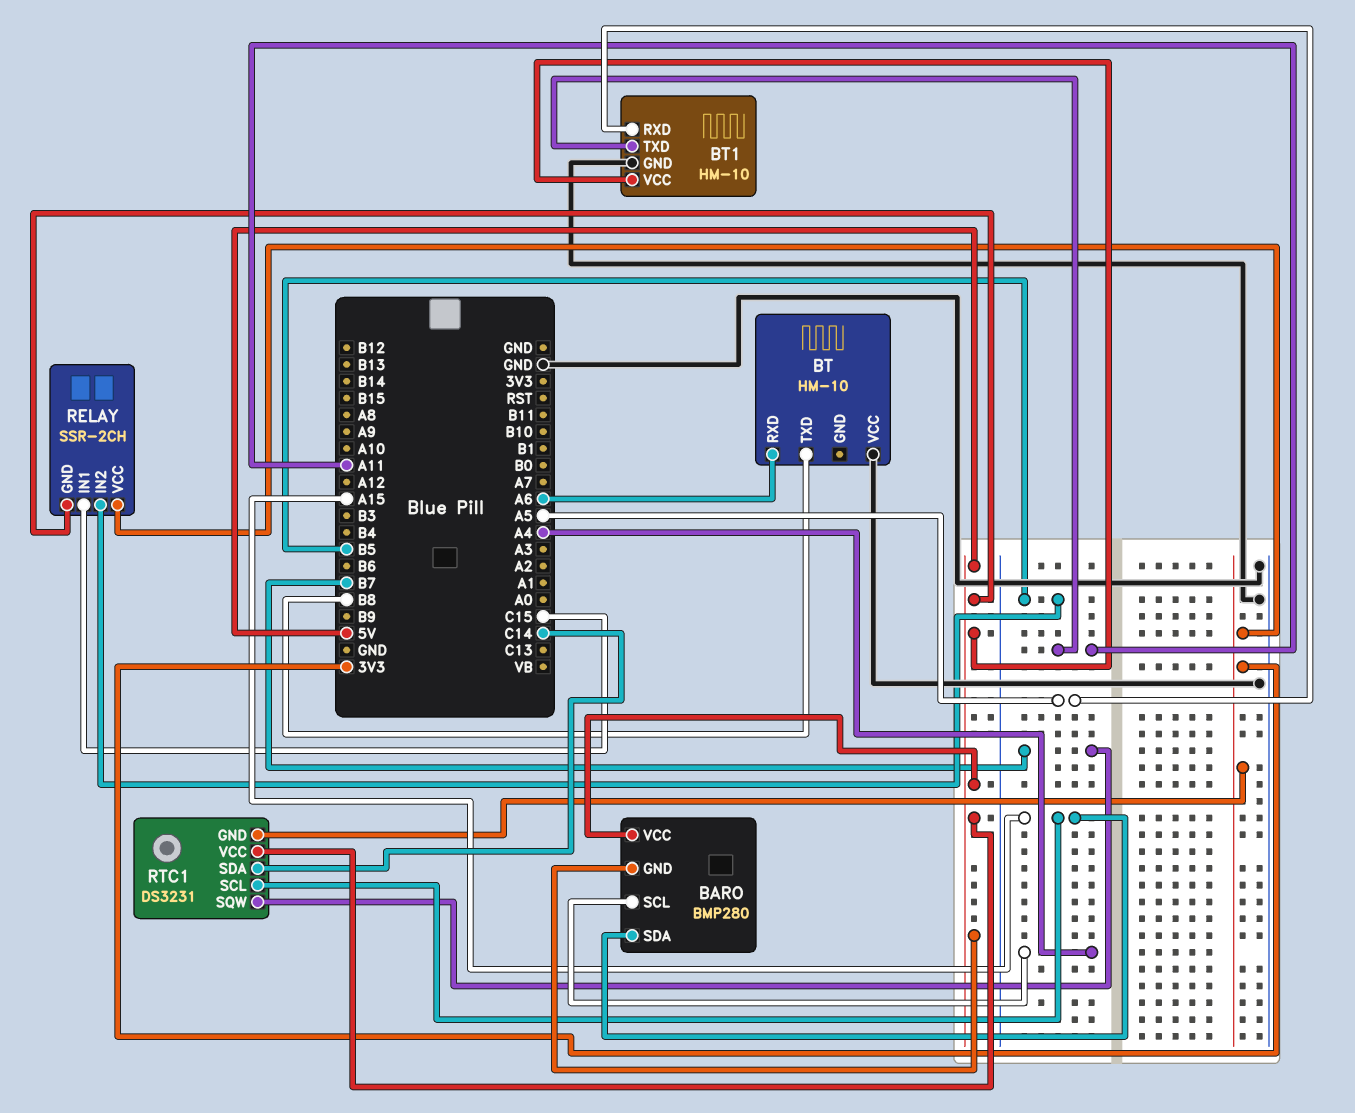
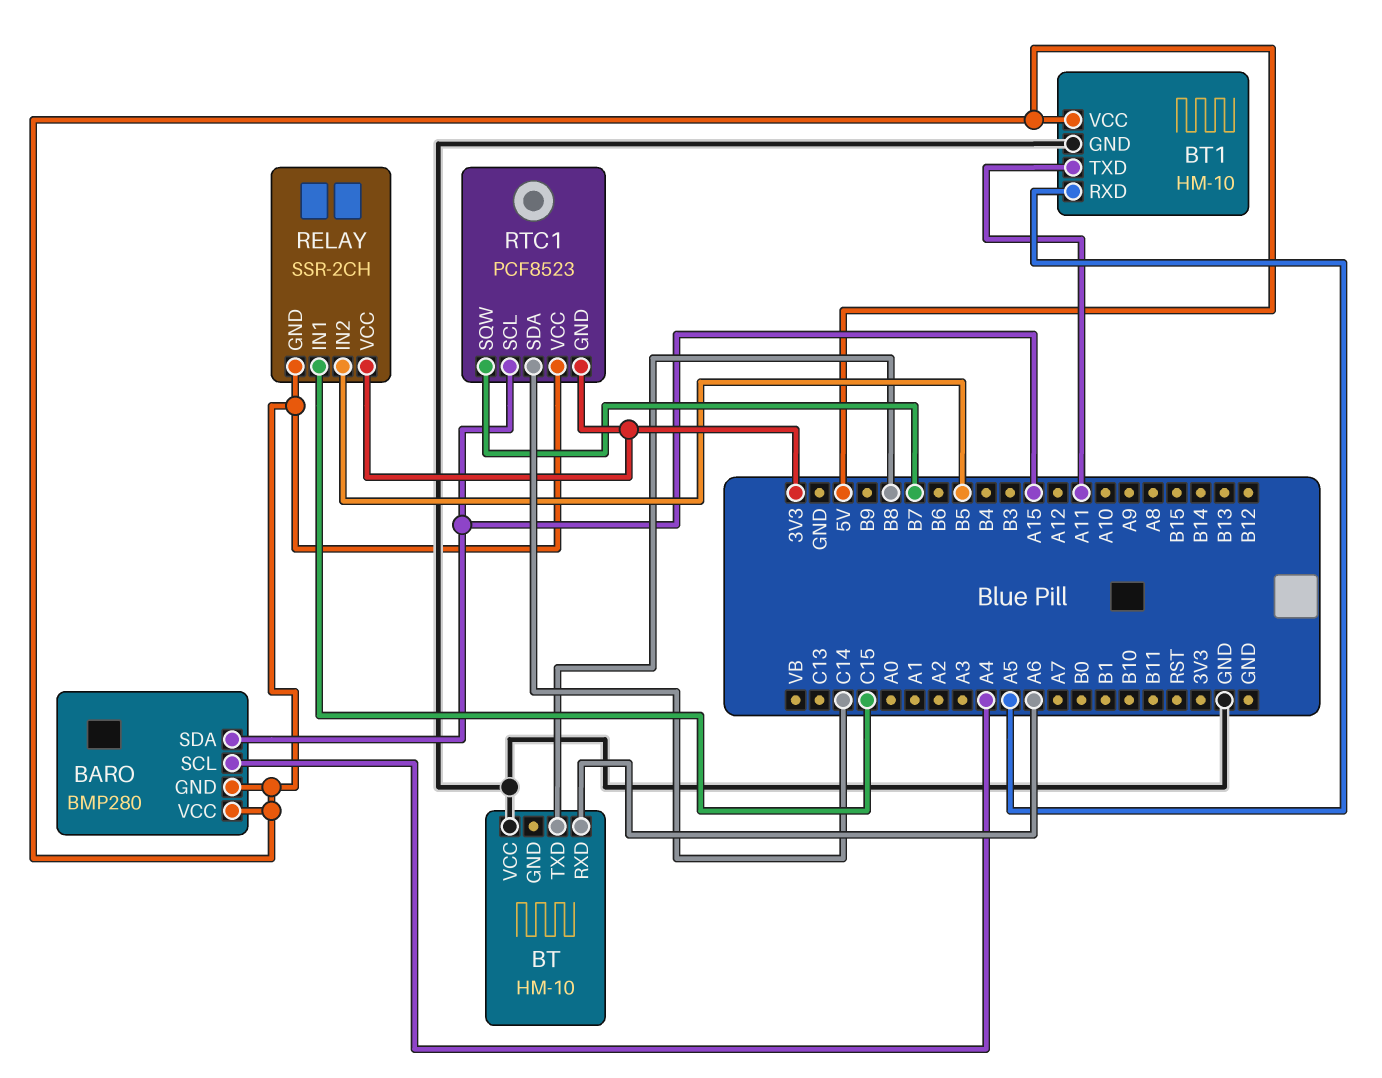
RTC1: DS3231 -> PCF8523

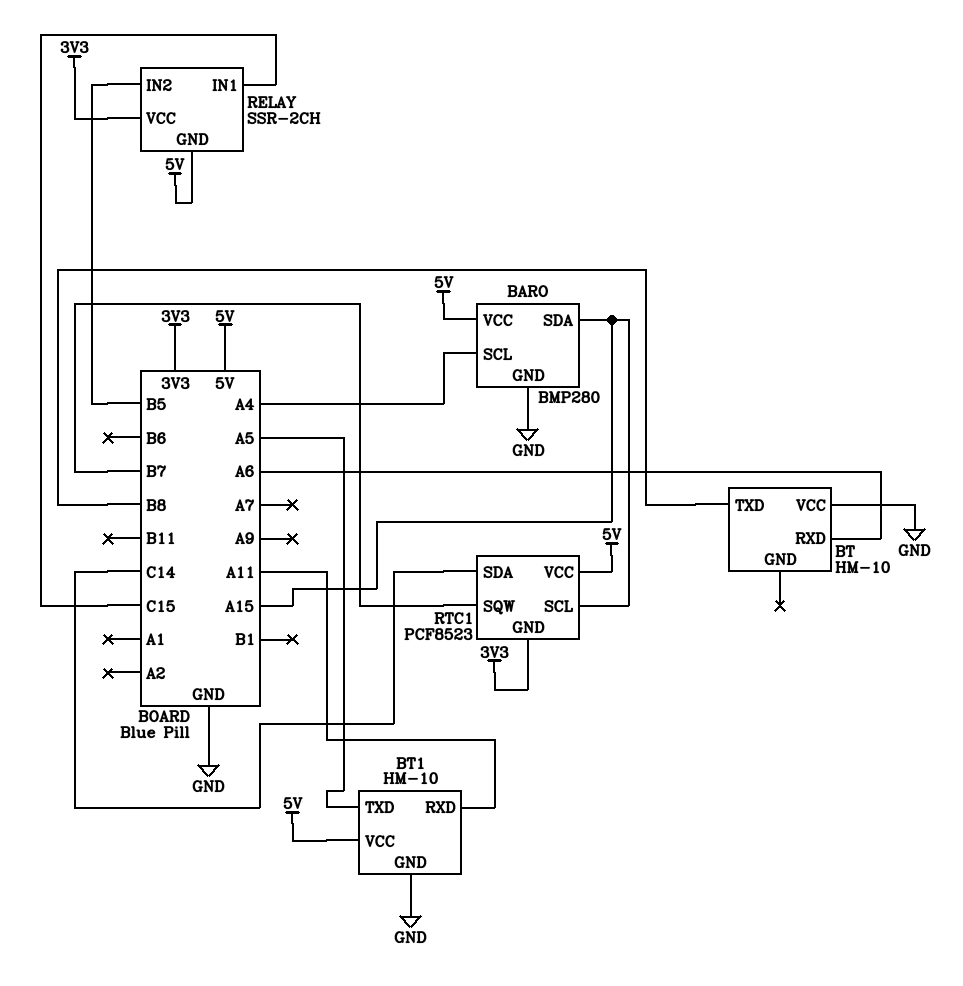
BARO pin GND: 5V -> GND
BT1 pin RXD: A5 -> A11
BT1 pin TXD: A11 -> A5

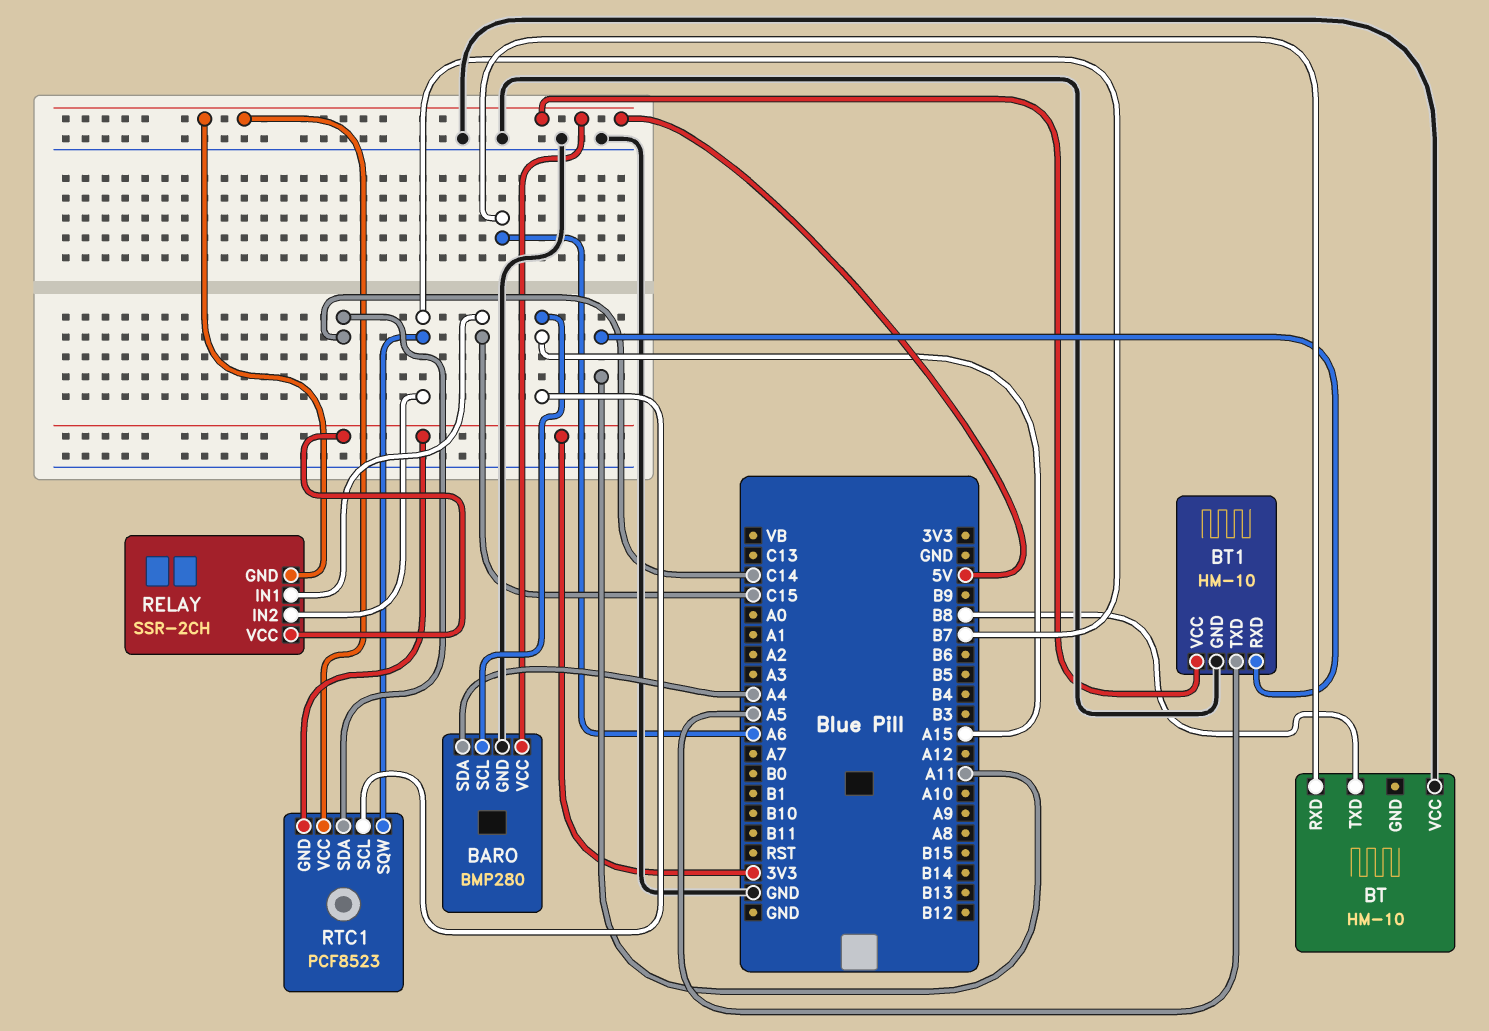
BARO pin SCL: A4 -> A15
BARO pin SDA: A15 -> A4
RELAY pin IN2: B5 -> B7

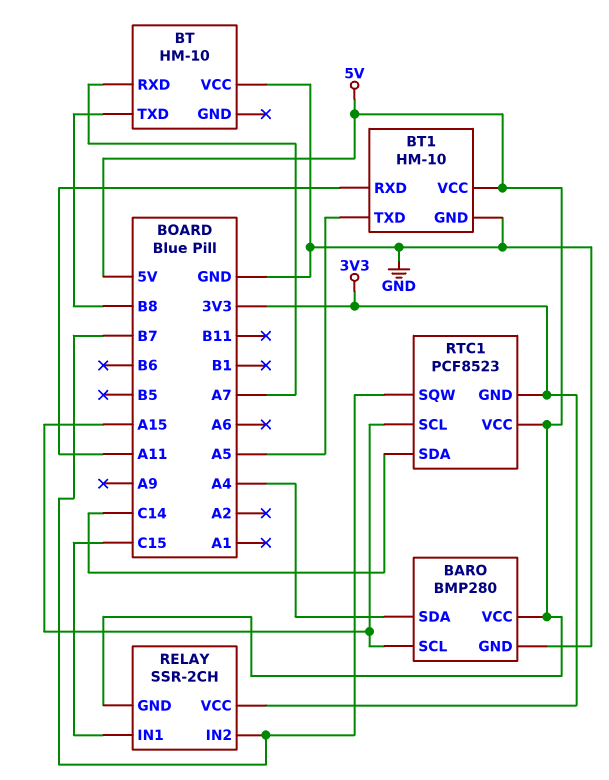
BT pin RXD: A6 -> A7

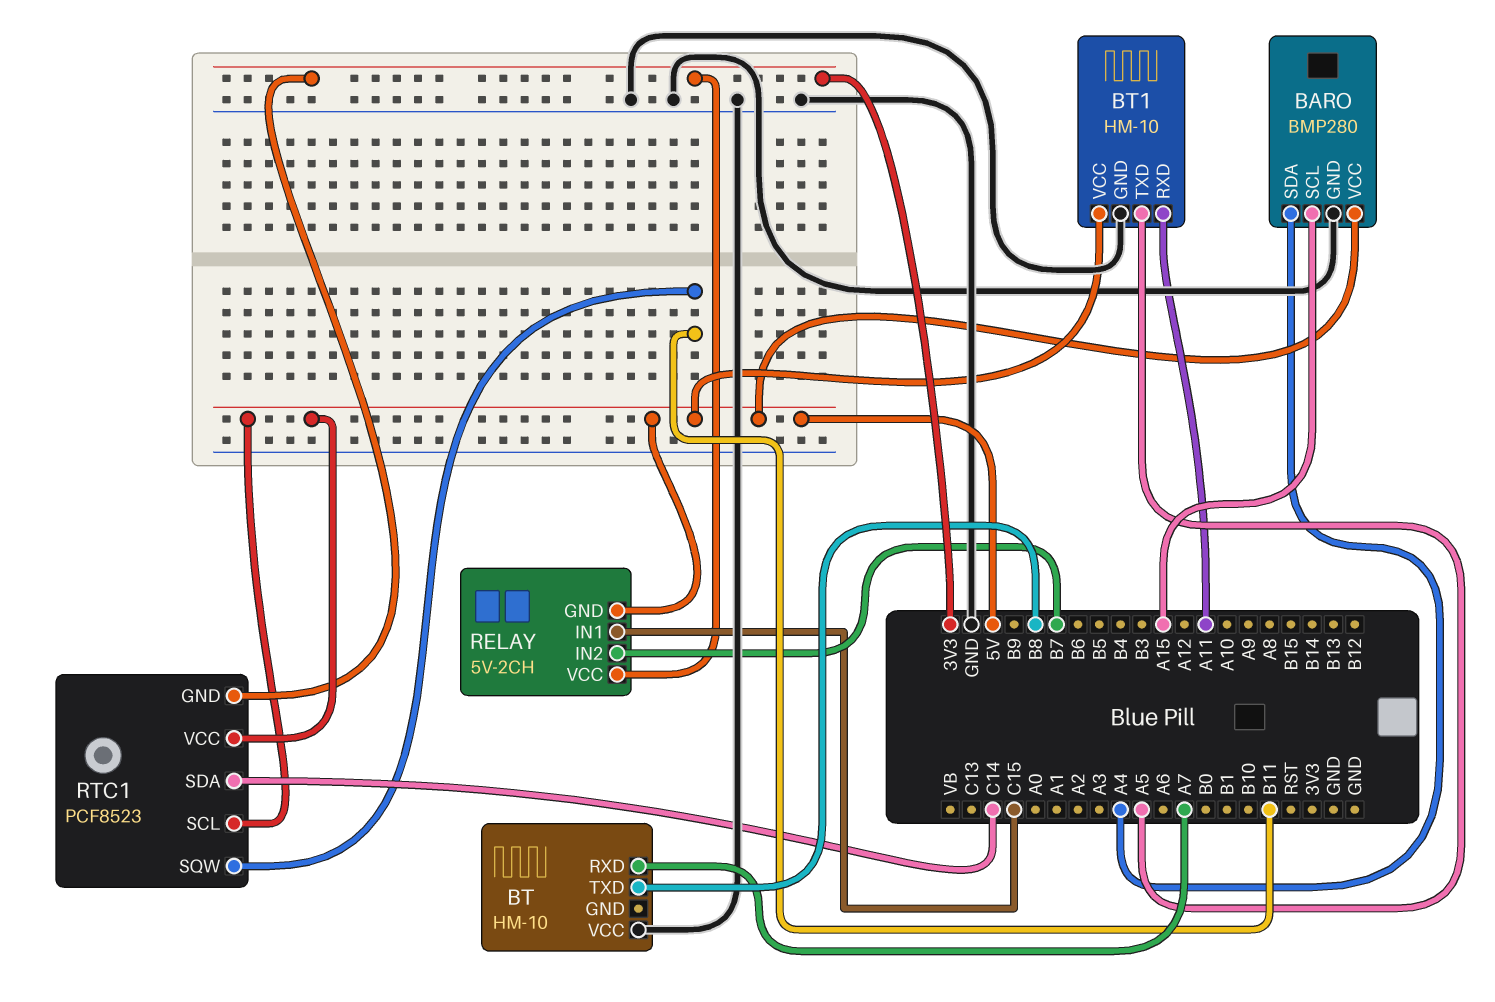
RELAY: SSR-2CH -> 5V-2CH
RTC1 pin SCL: A15 -> 5V
RTC1 pin SQW: B7 -> B11

